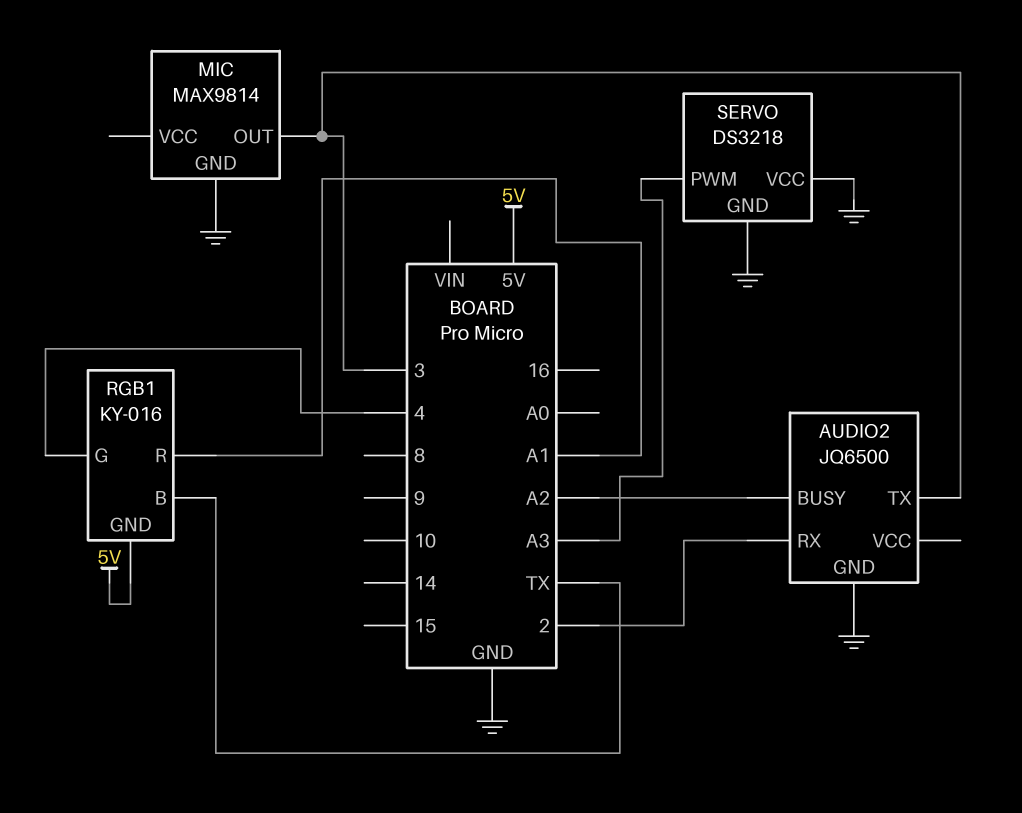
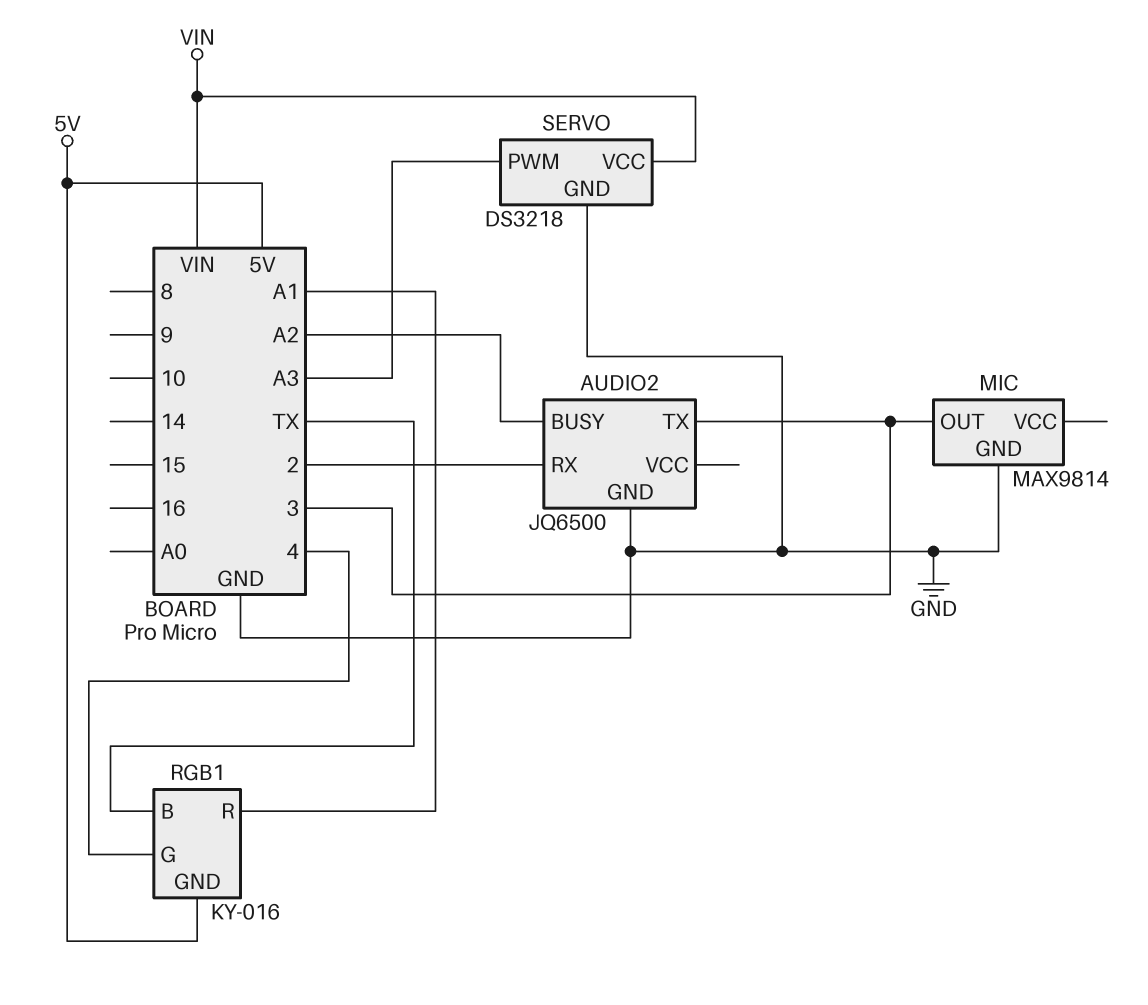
SERVO pin VCC: GND -> VIN

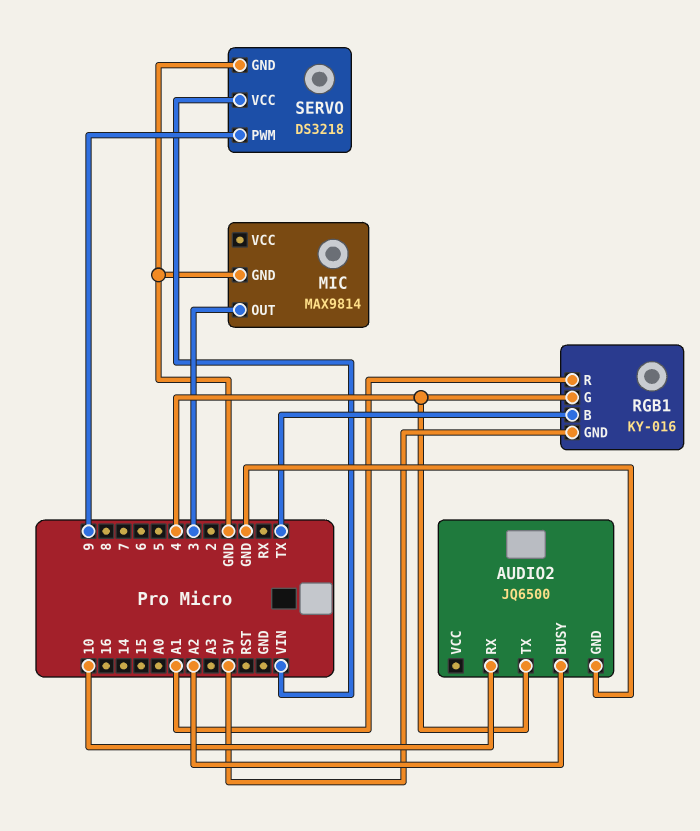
AUDIO2 pin RX: 2 -> 10
AUDIO2 pin TX: 3 -> 4
SERVO pin PWM: A3 -> 9

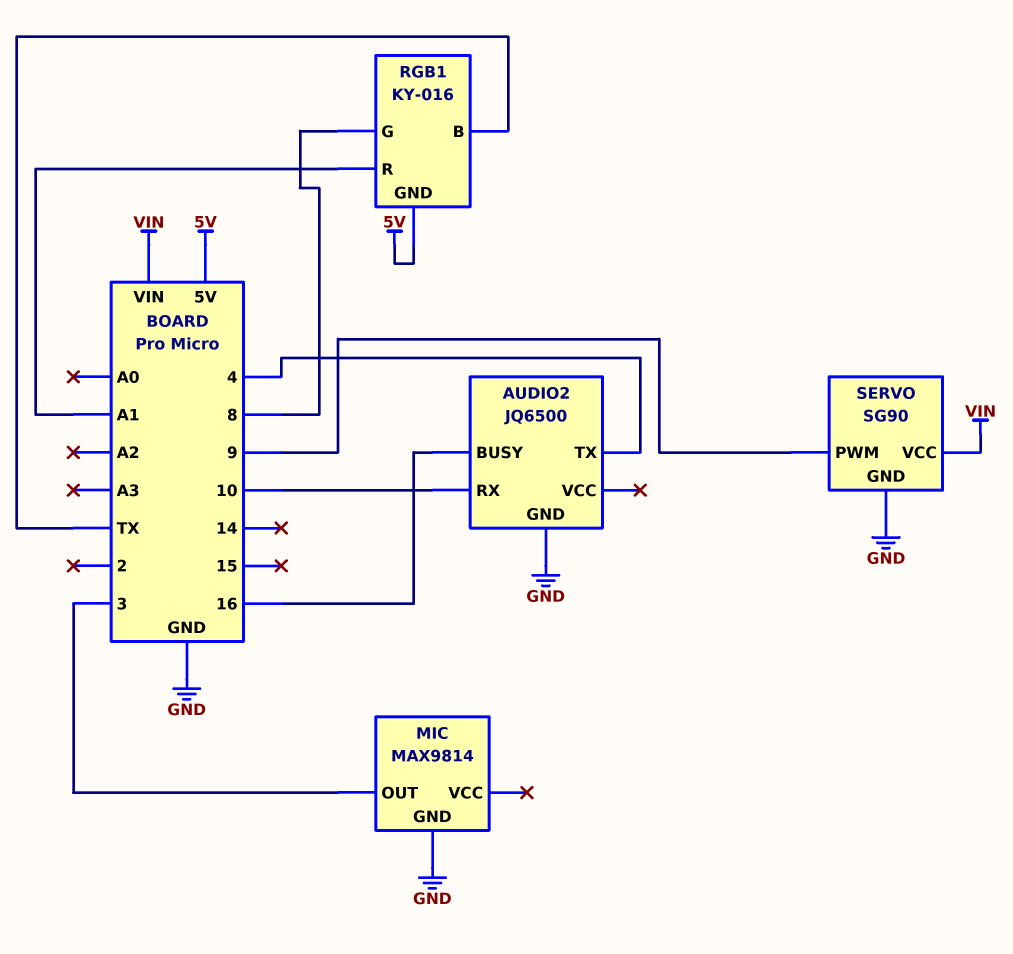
AUDIO2 pin BUSY: A2 -> 16
RGB1 pin G: 4 -> 8
SERVO: DS3218 -> SG90

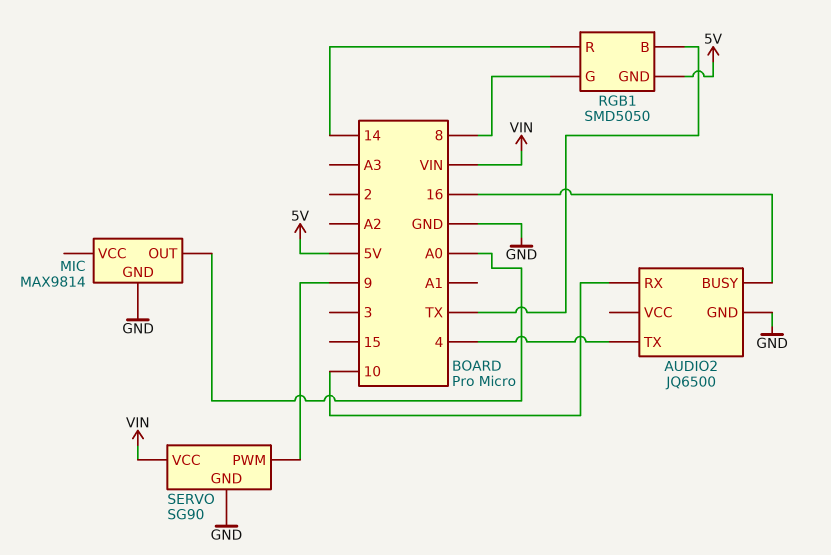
MIC pin OUT: 3 -> A0
RGB1: KY-016 -> SMD5050
RGB1 pin R: A1 -> 14

